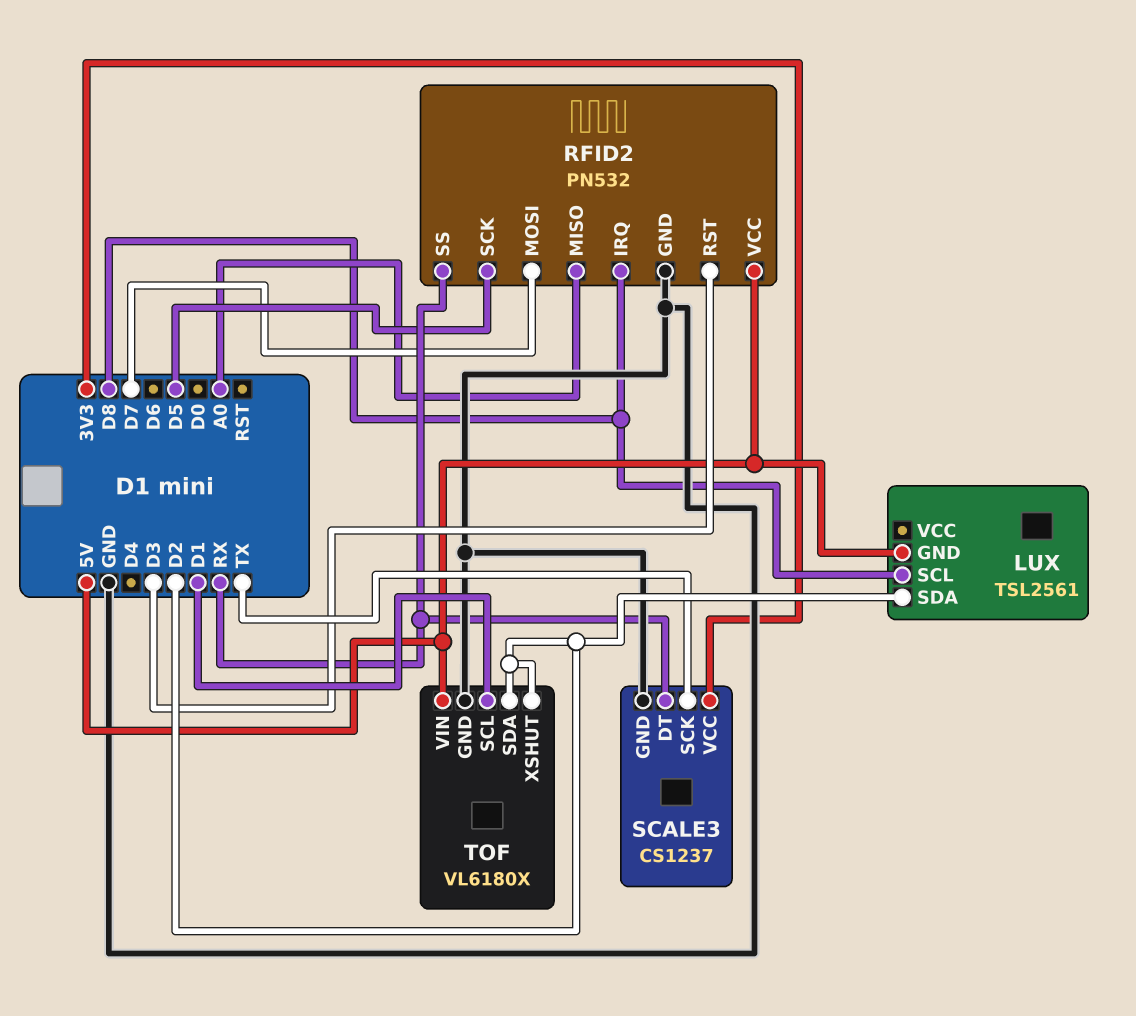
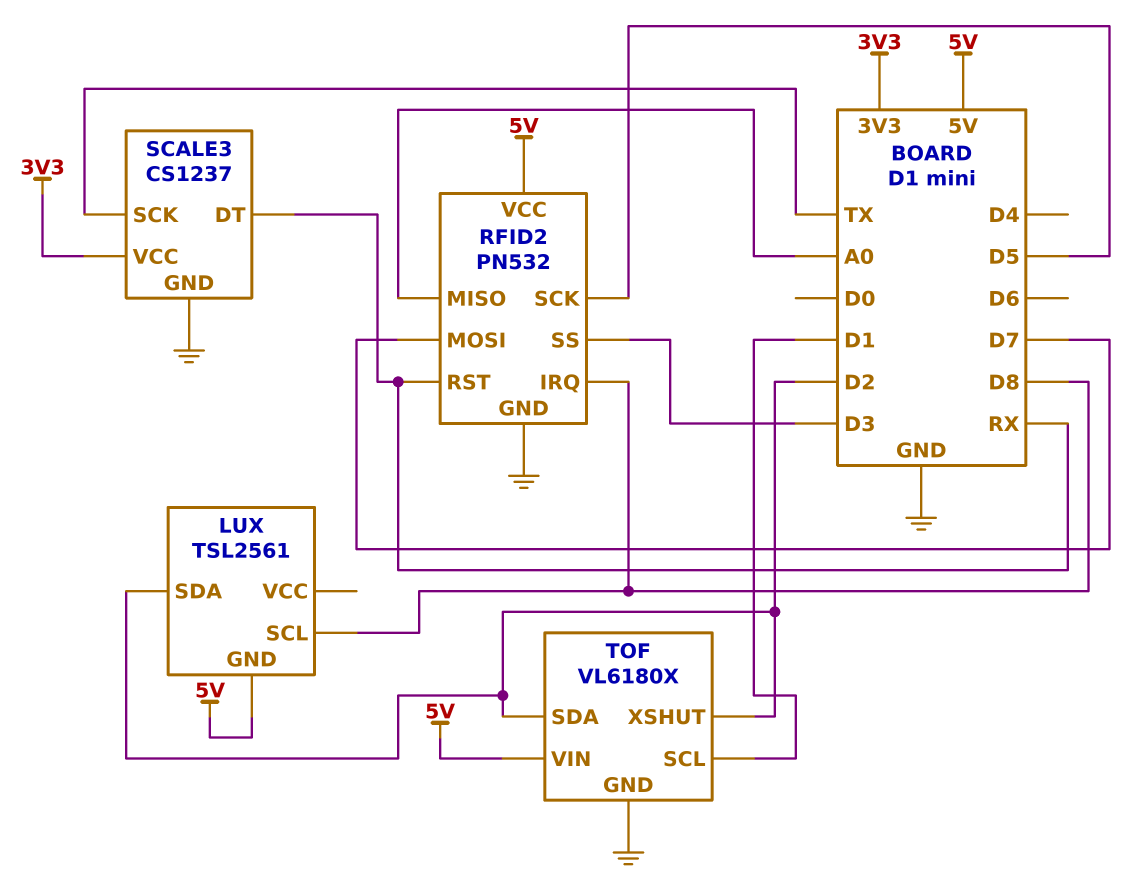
RFID2 pin RST: D3 -> RX
RFID2 pin SS: RX -> D3

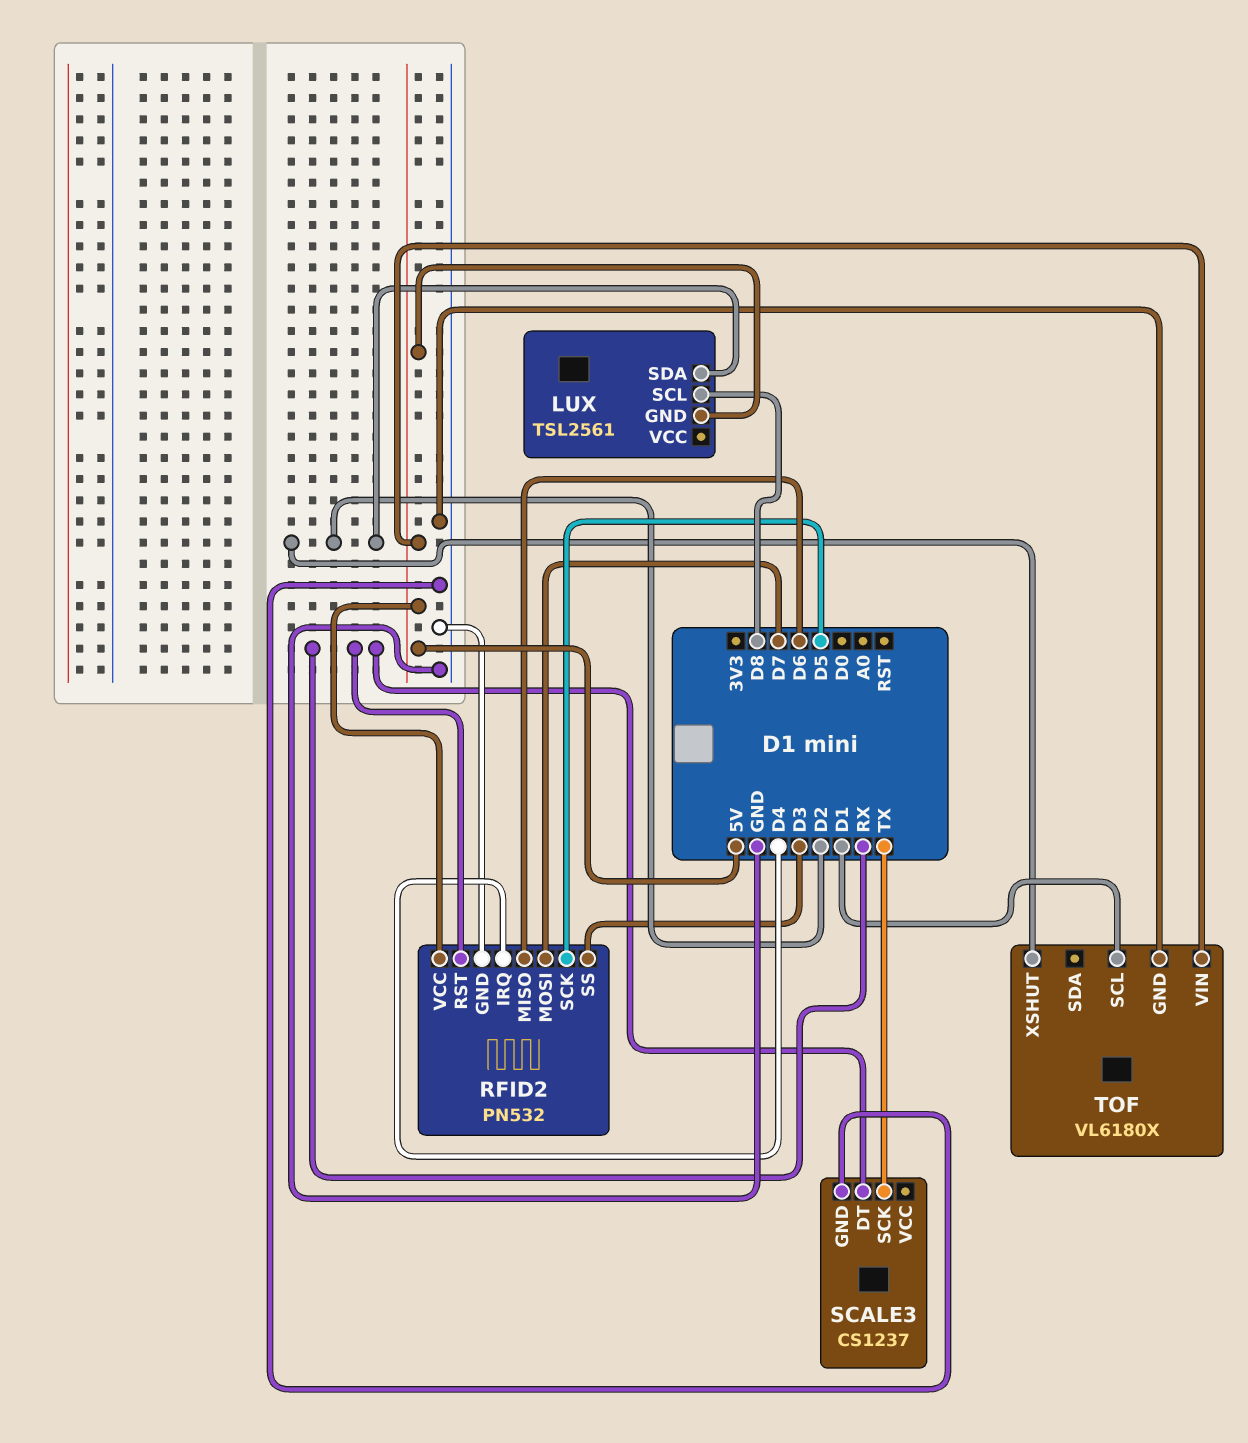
RFID2 pin IRQ: D8 -> D4
RFID2 pin MISO: A0 -> D6
SCALE3 pin VCC: 3V3 -> none
TOF pin SDA: D2 -> none

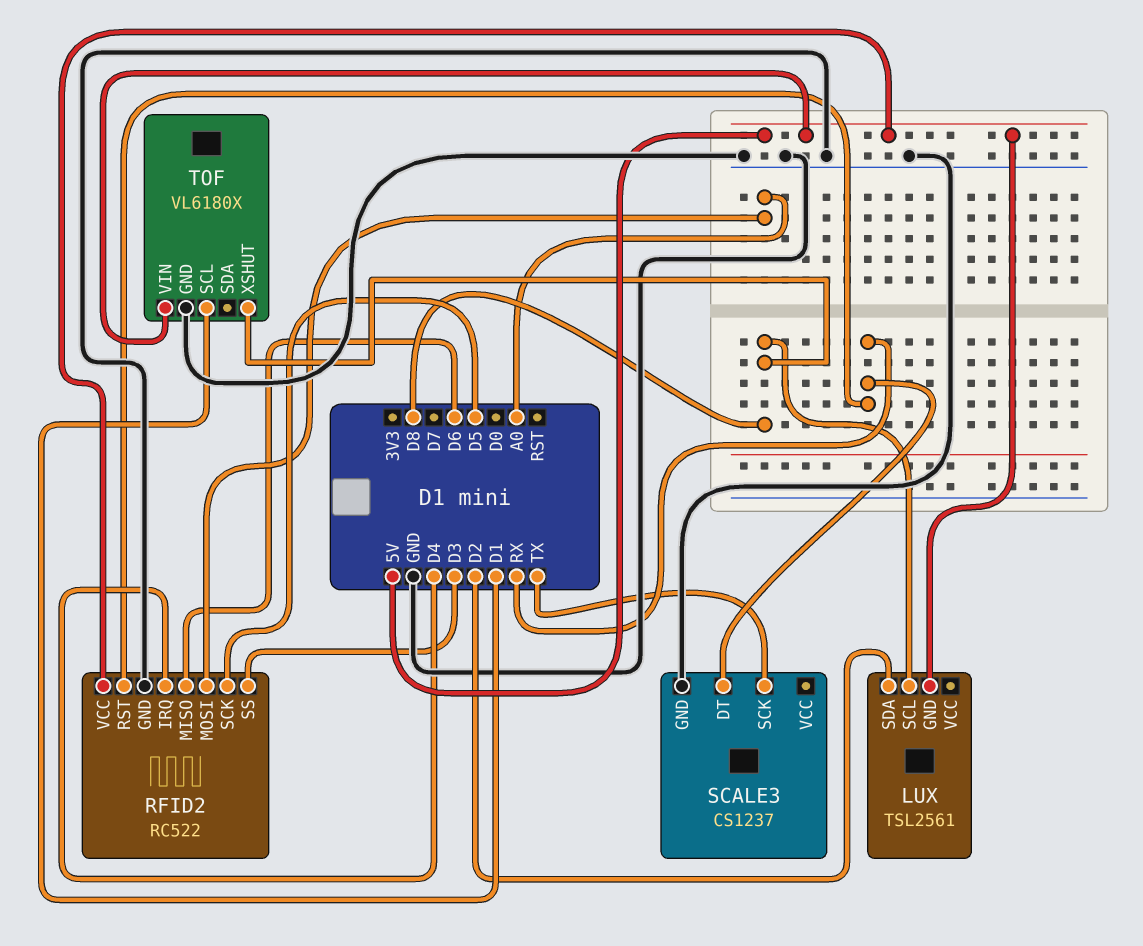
RFID2: PN532 -> RC522
RFID2 pin MOSI: D7 -> A0
TOF pin XSHUT: D2 -> D8

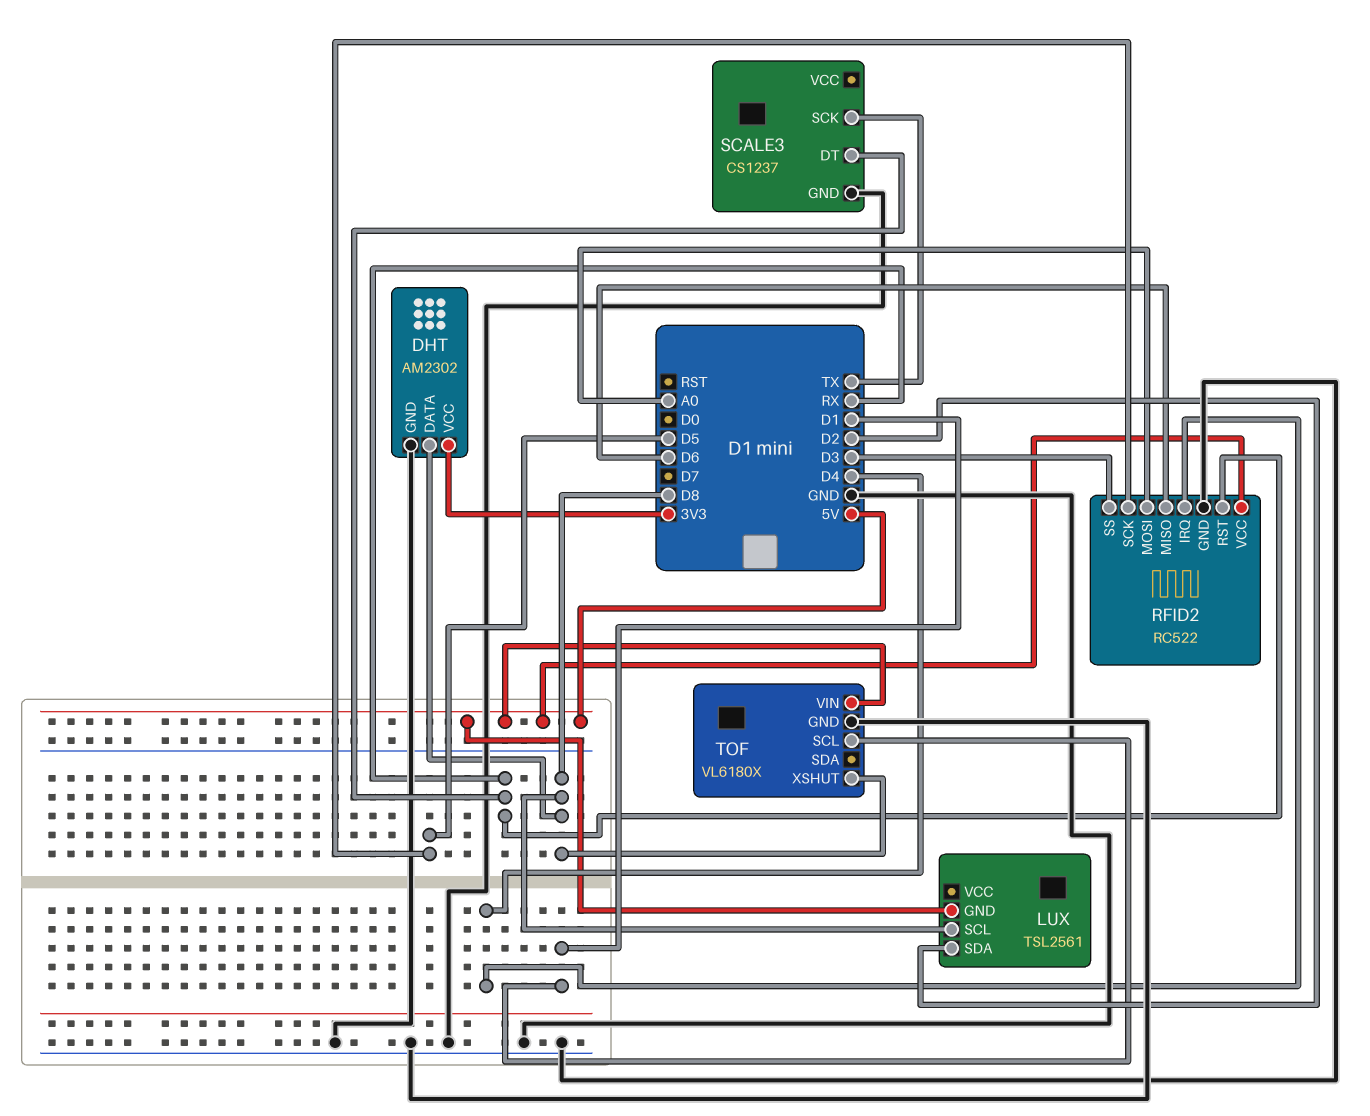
DHT: none -> AM2302
DHT pin DATA: none -> D8
DHT pin GND: none -> GND
DHT pin VCC: none -> 3V3

